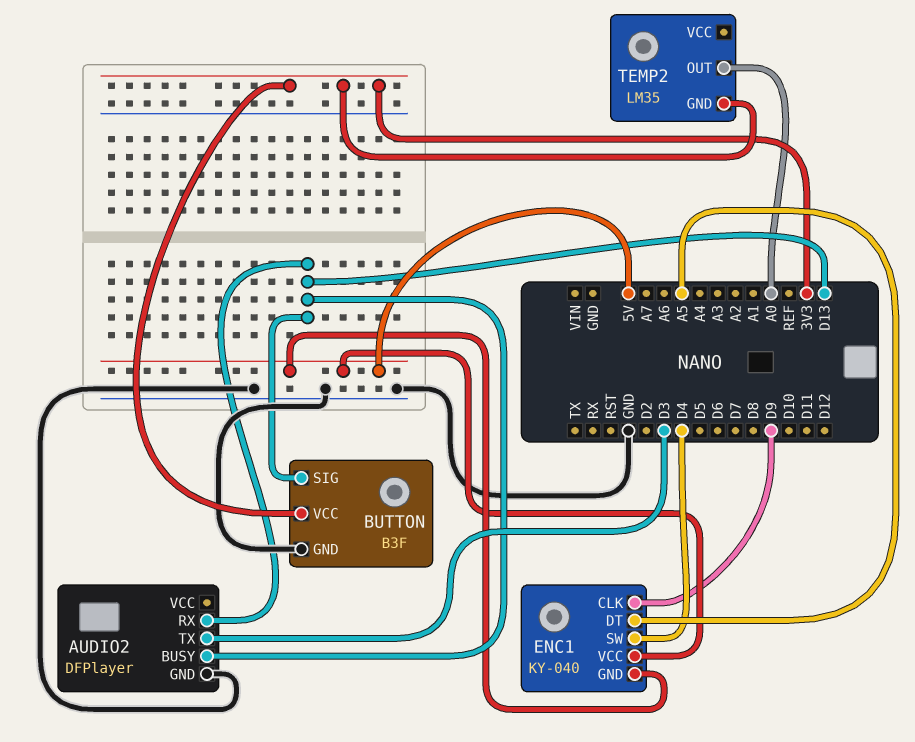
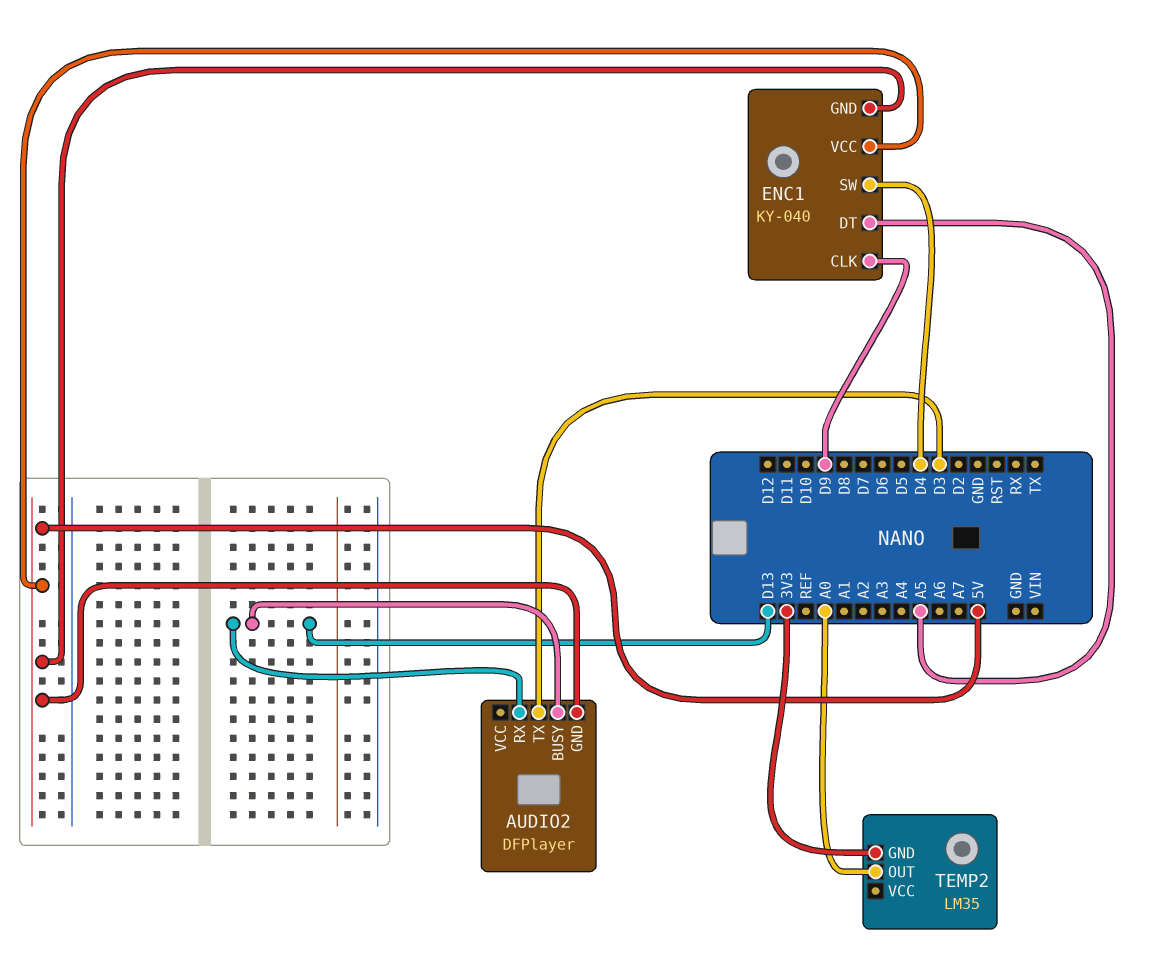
AUDIO2 pin GND: GND -> 5V
BUTTON: B3F -> none
BUTTON pin GND: GND -> none
BUTTON pin SIG: D13 -> none
BUTTON pin VCC: 3V3 -> none

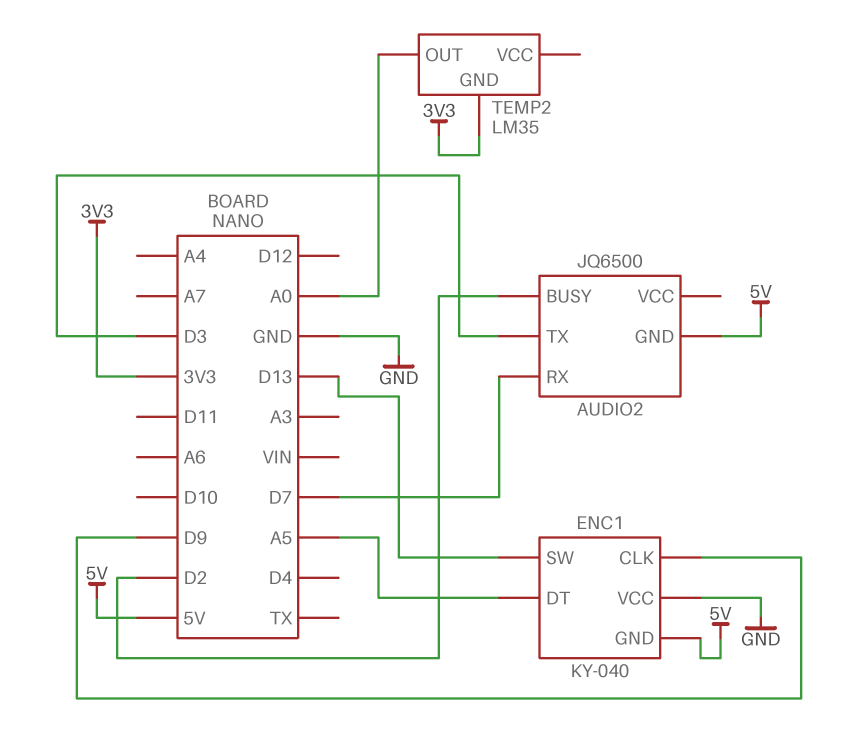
AUDIO2: DFPlayer -> JQ6500
AUDIO2 pin BUSY: D13 -> D2
AUDIO2 pin RX: D13 -> D7
ENC1 pin SW: D4 -> D13
ENC1 pin VCC: 5V -> GND

